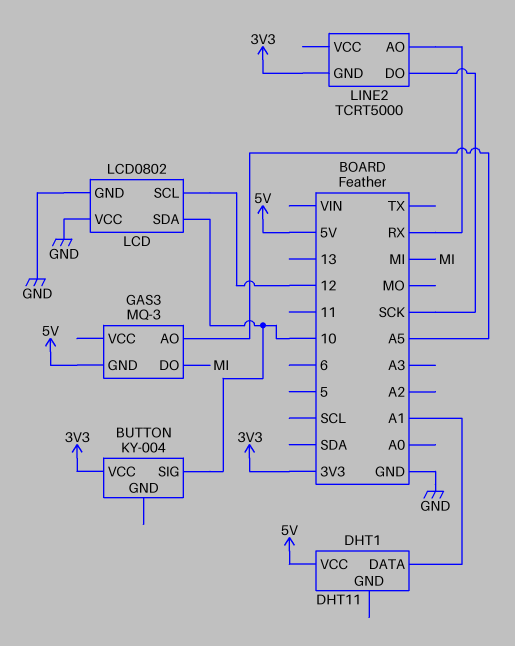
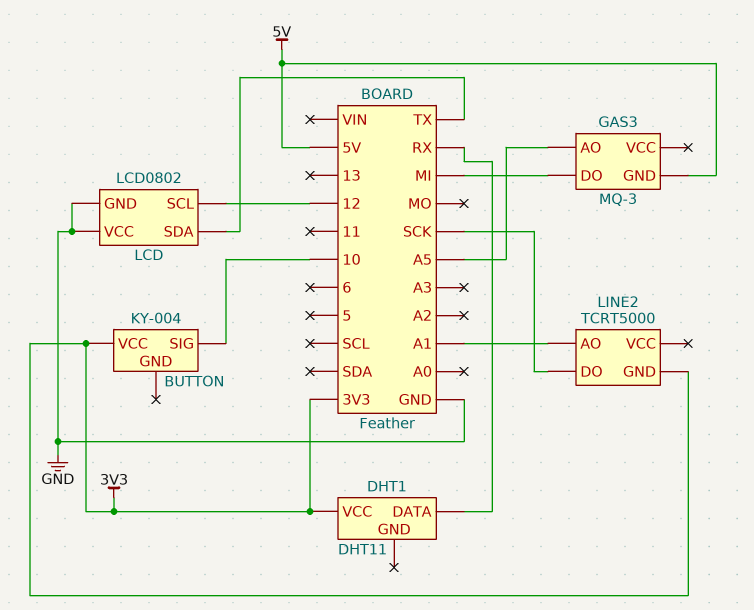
DHT1 pin DATA: A1 -> RX
DHT1 pin VCC: 5V -> 3V3
LCD pin SDA: 10 -> TX
LINE2 pin AO: RX -> A1

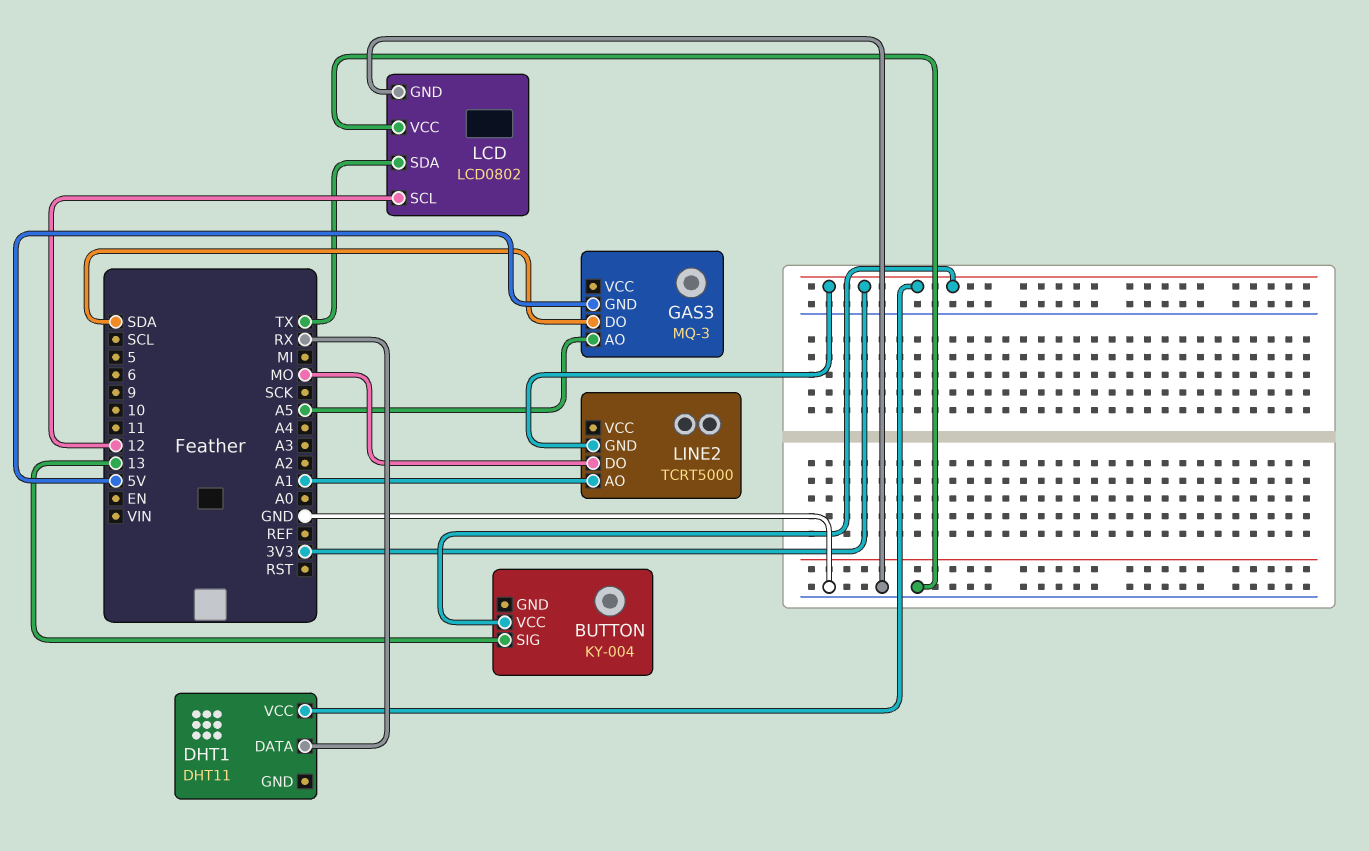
BUTTON pin SIG: 10 -> 13
GAS3 pin DO: MI -> SDA
LINE2 pin DO: SCK -> MO

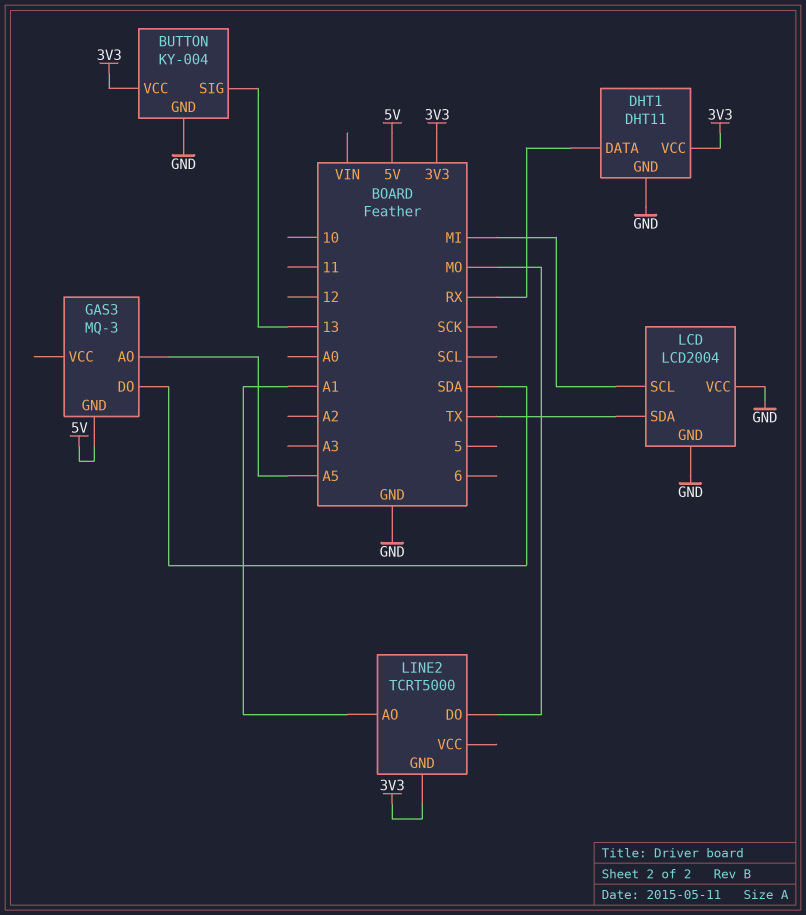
BUTTON pin GND: none -> GND
DHT1 pin GND: none -> GND
LCD: LCD0802 -> LCD2004
LCD pin SCL: 12 -> MI

